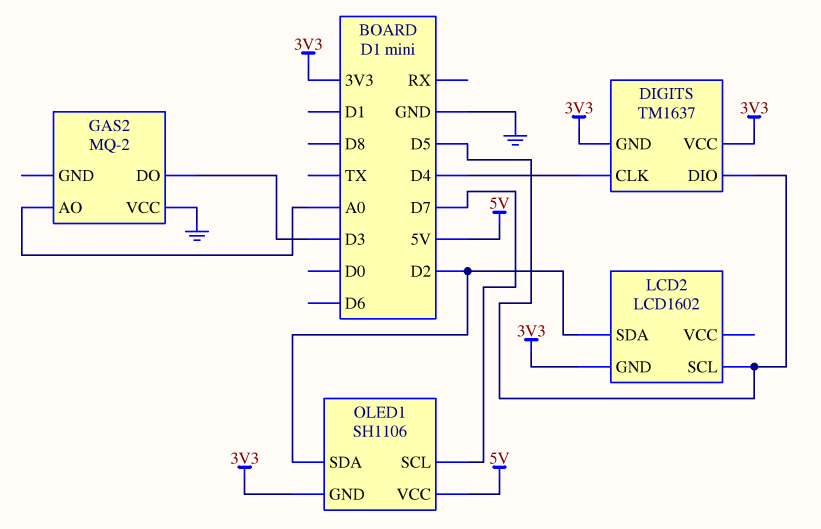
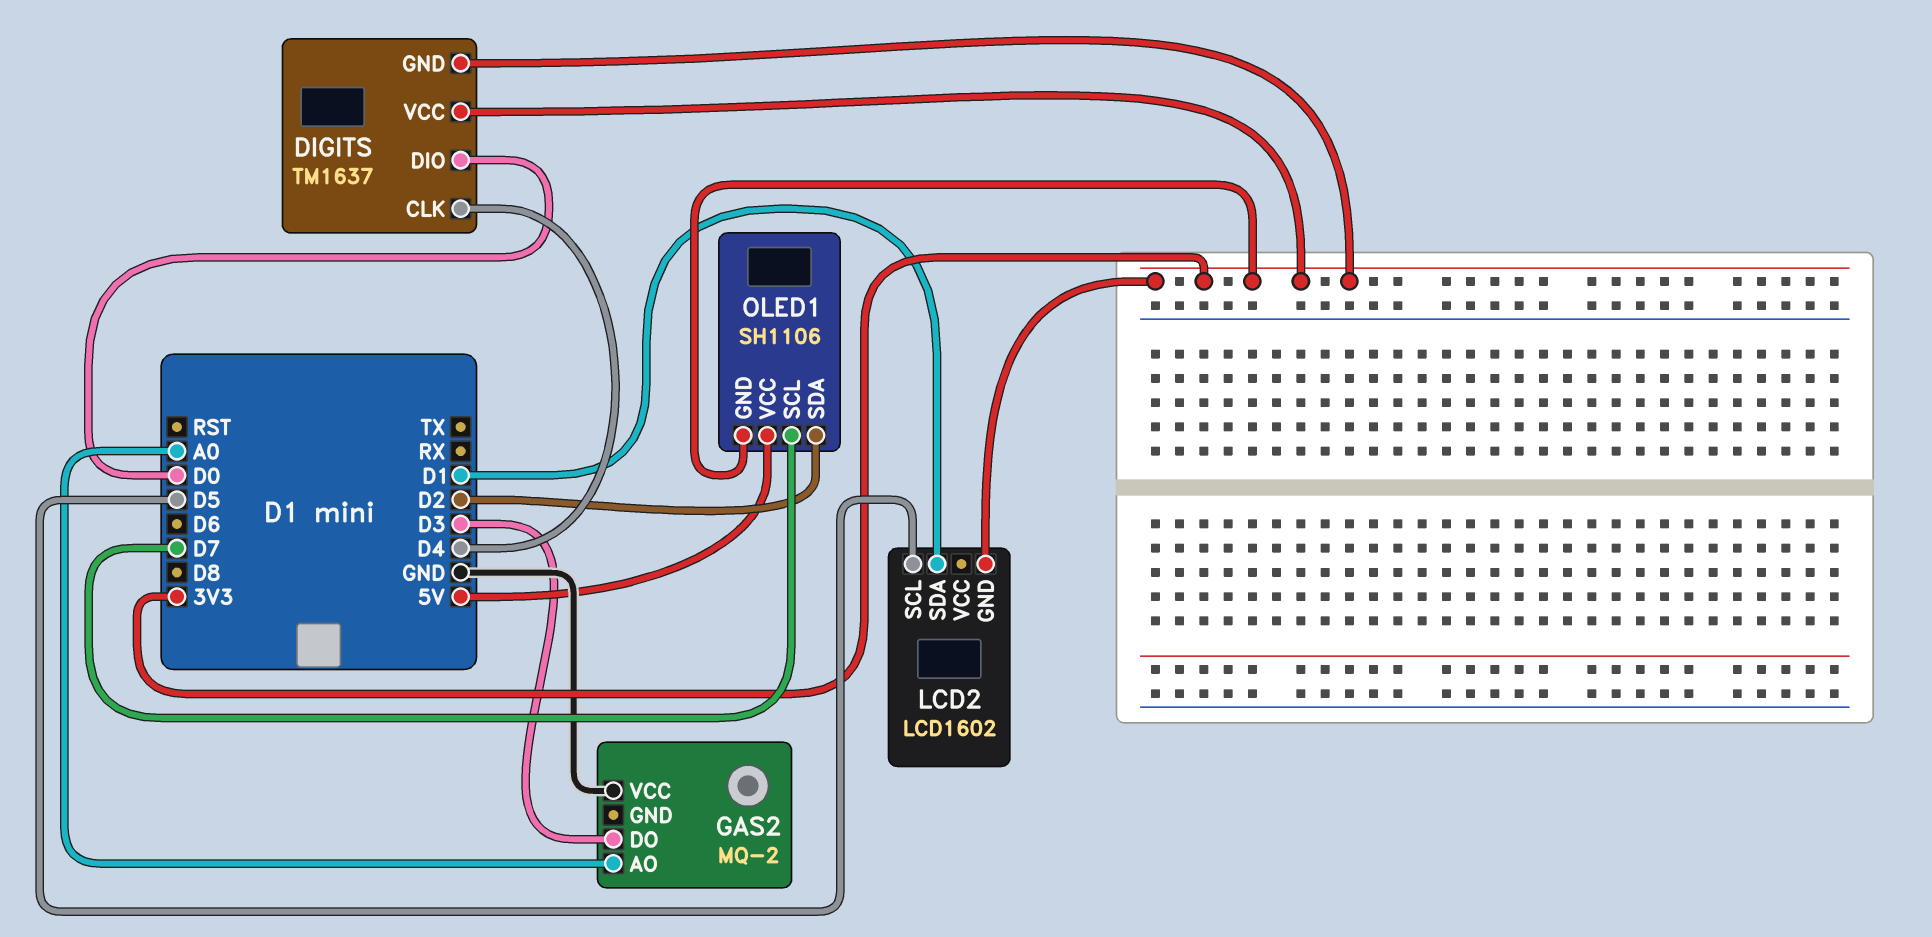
DIGITS pin DIO: D5 -> D0
LCD2 pin SDA: D2 -> D1

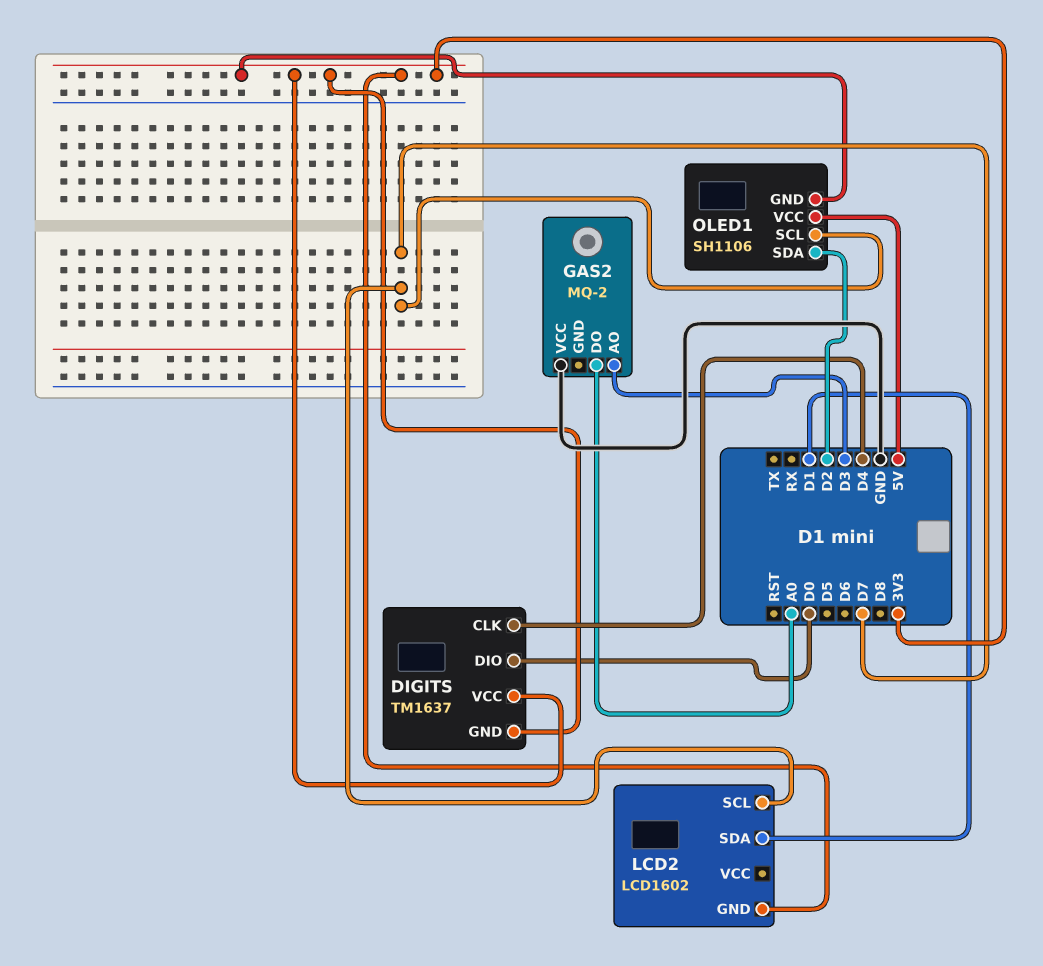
GAS2 pin AO: A0 -> D3
GAS2 pin DO: D3 -> A0
LCD2 pin SCL: D5 -> D7

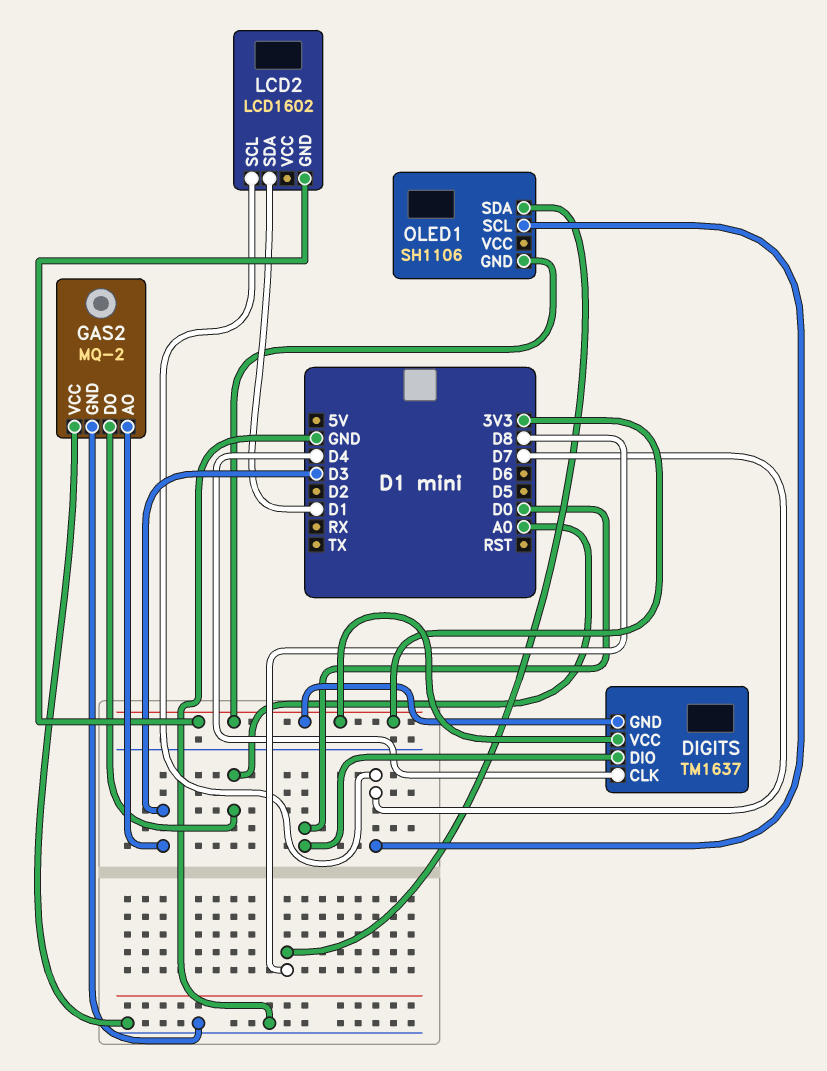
GAS2 pin GND: none -> GND
OLED1 pin SDA: D2 -> D8
OLED1 pin VCC: 5V -> none

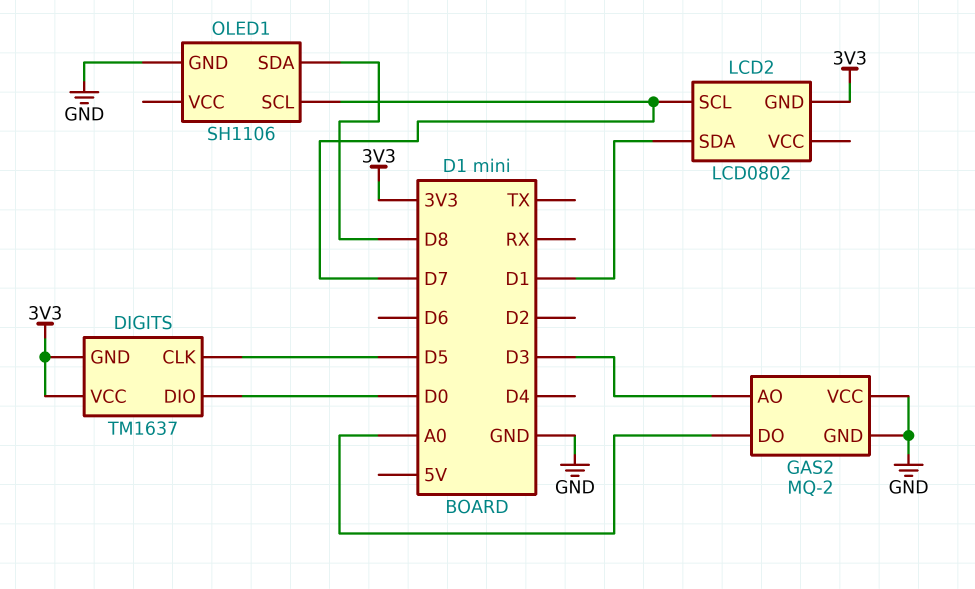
DIGITS pin CLK: D4 -> D5
LCD2: LCD1602 -> LCD0802
OLED1 pin GND: 3V3 -> GND

